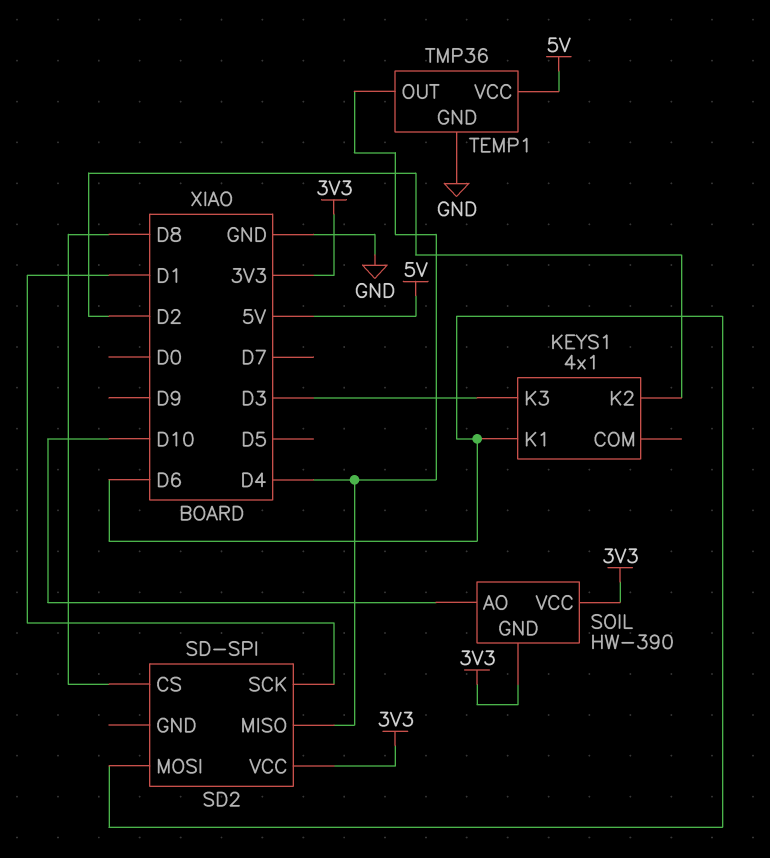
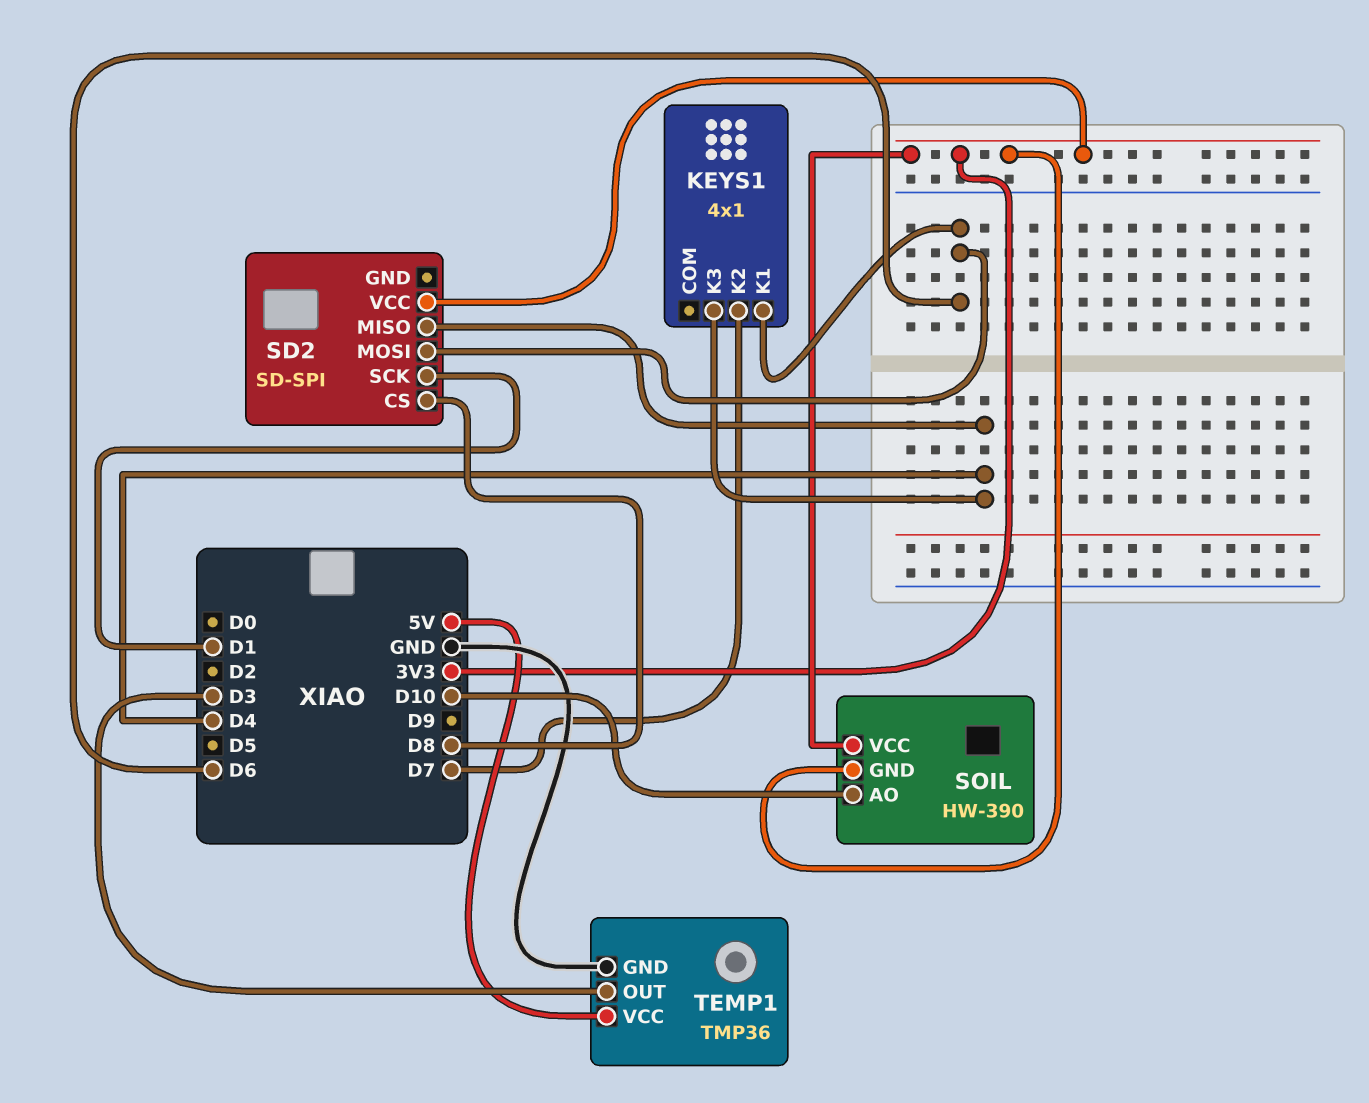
KEYS1 pin K2: D2 -> D7
KEYS1 pin K3: D3 -> D4
TEMP1 pin OUT: D4 -> D3

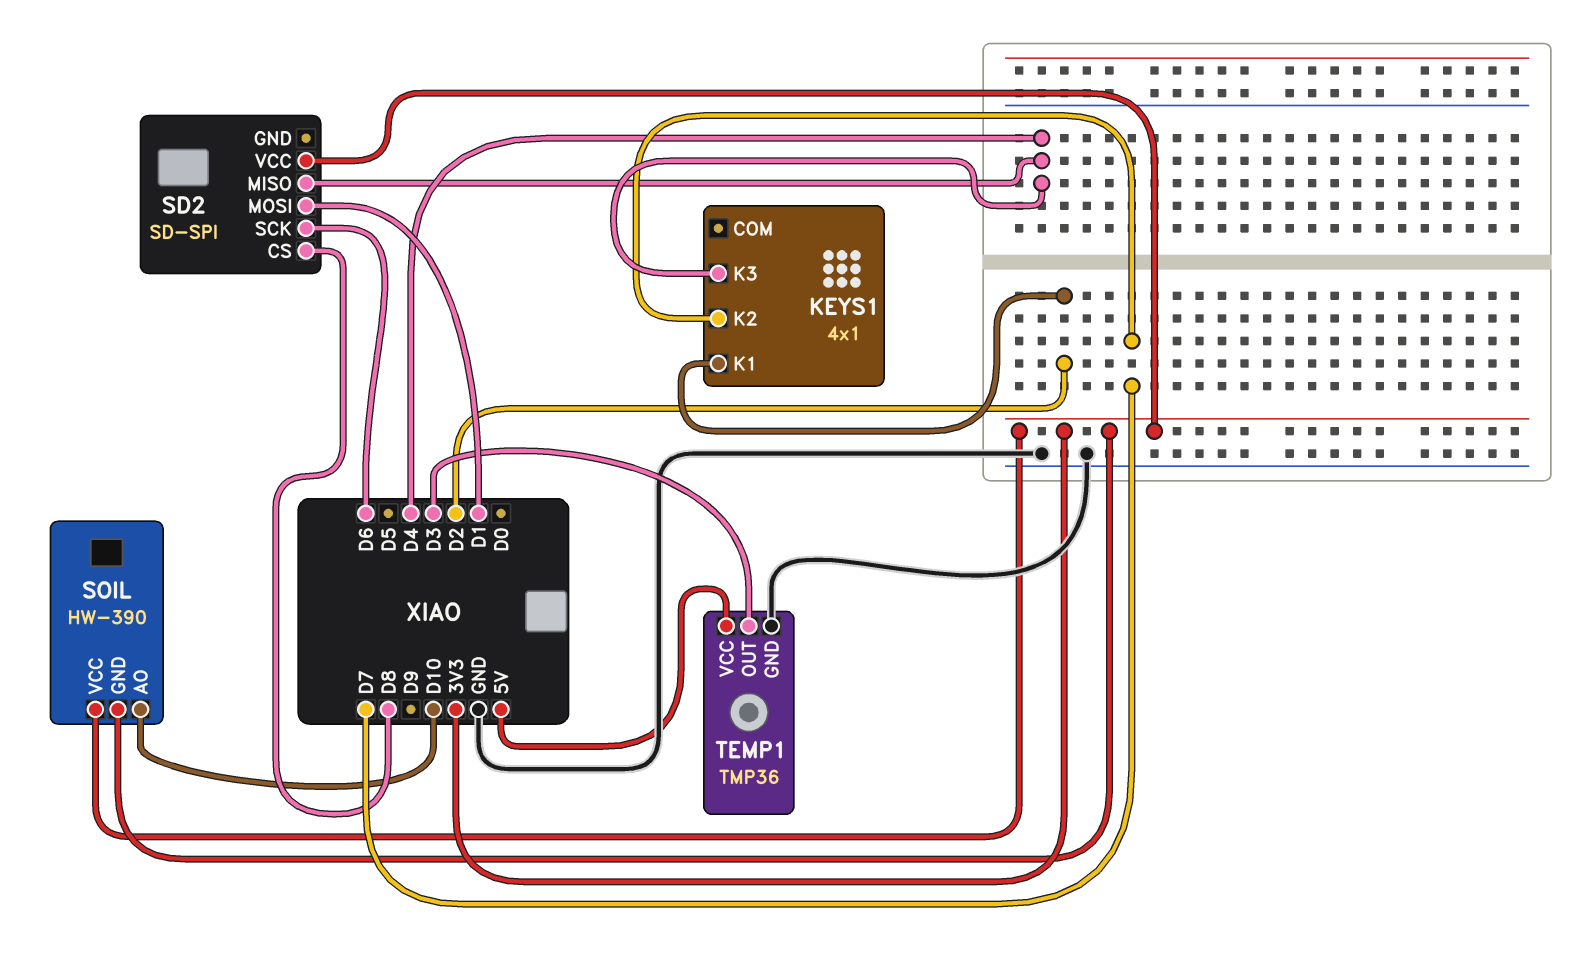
KEYS1 pin K1: D6 -> D2
SD2 pin MOSI: D6 -> D1
SD2 pin SCK: D1 -> D6

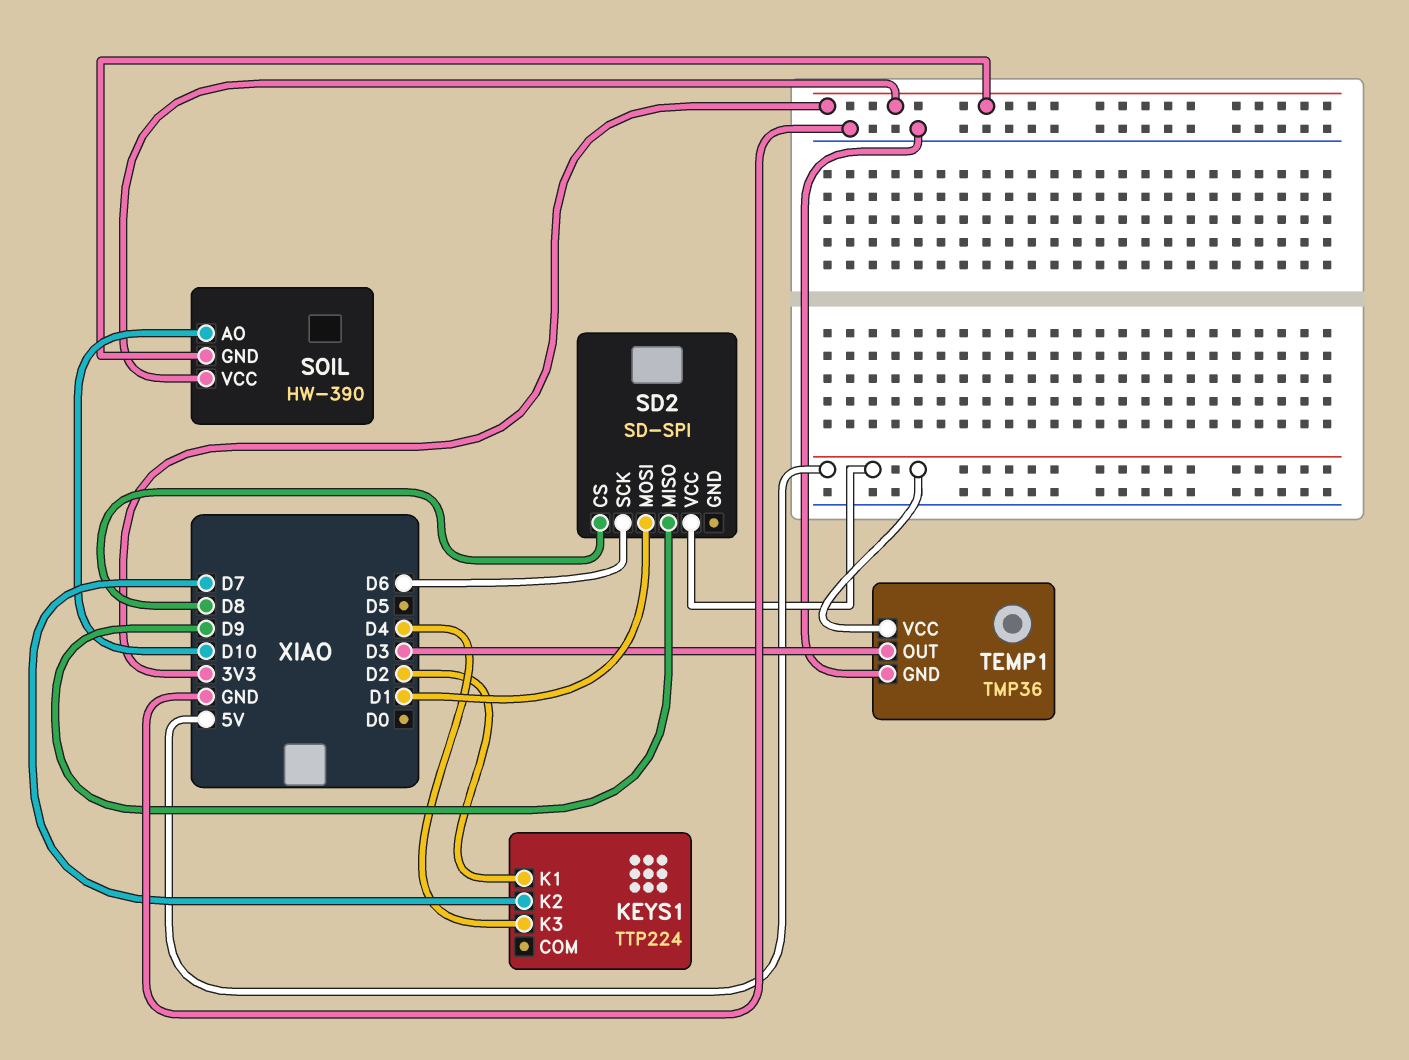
KEYS1: 4x1 -> TTP224
SD2 pin MISO: D4 -> D9
SD2 pin VCC: 3V3 -> 5V

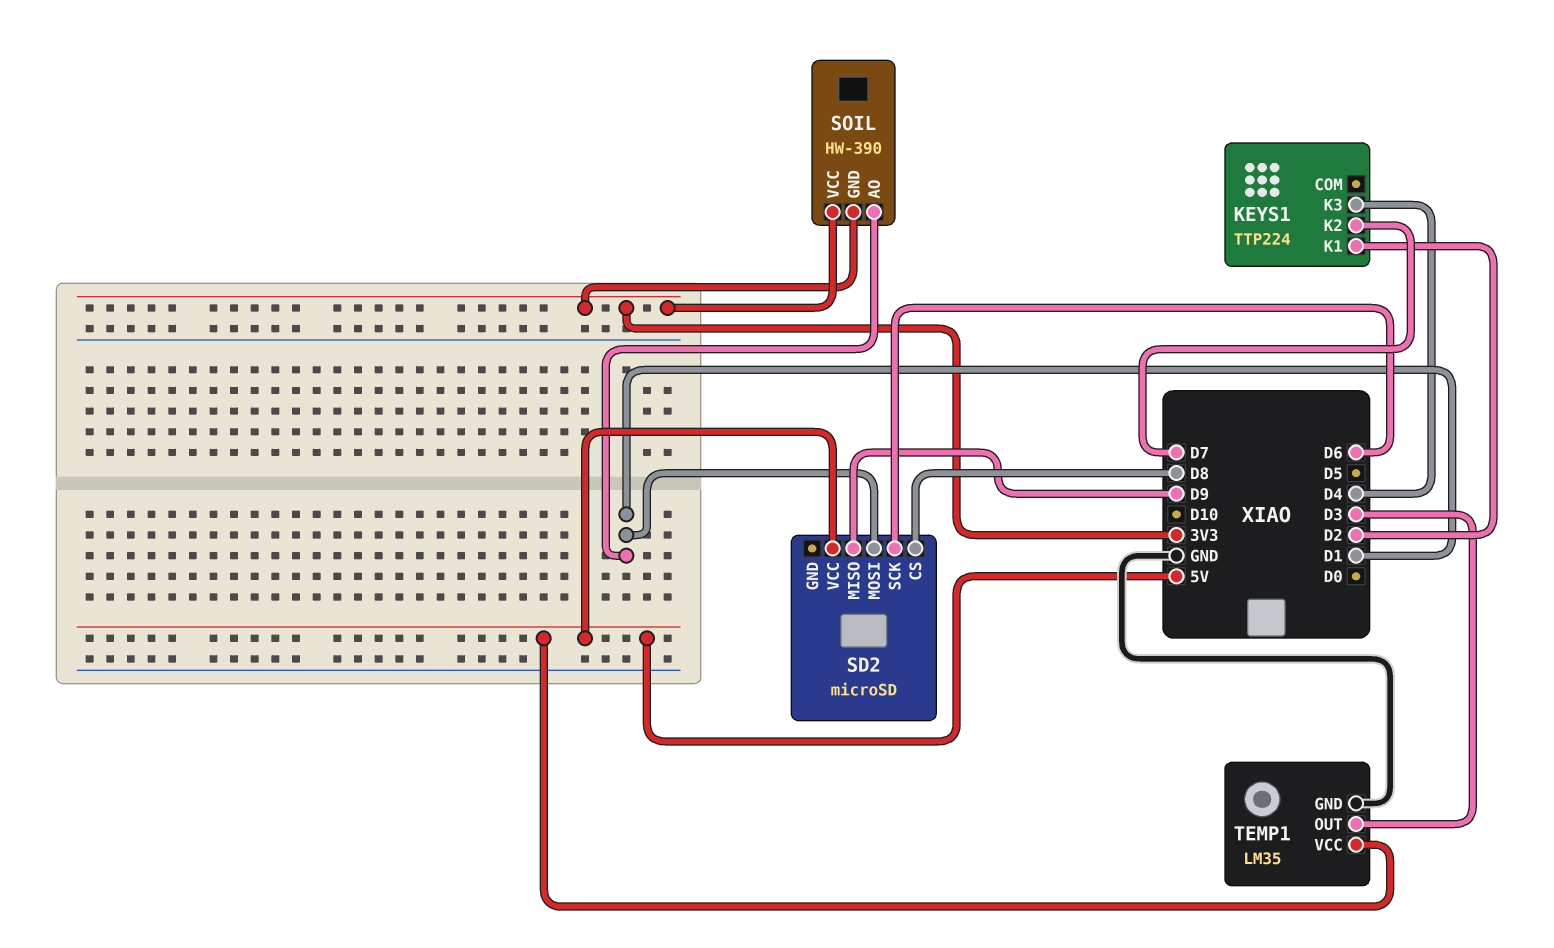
SD2: SD-SPI -> microSD
SOIL pin AO: D10 -> D1
TEMP1: TMP36 -> LM35

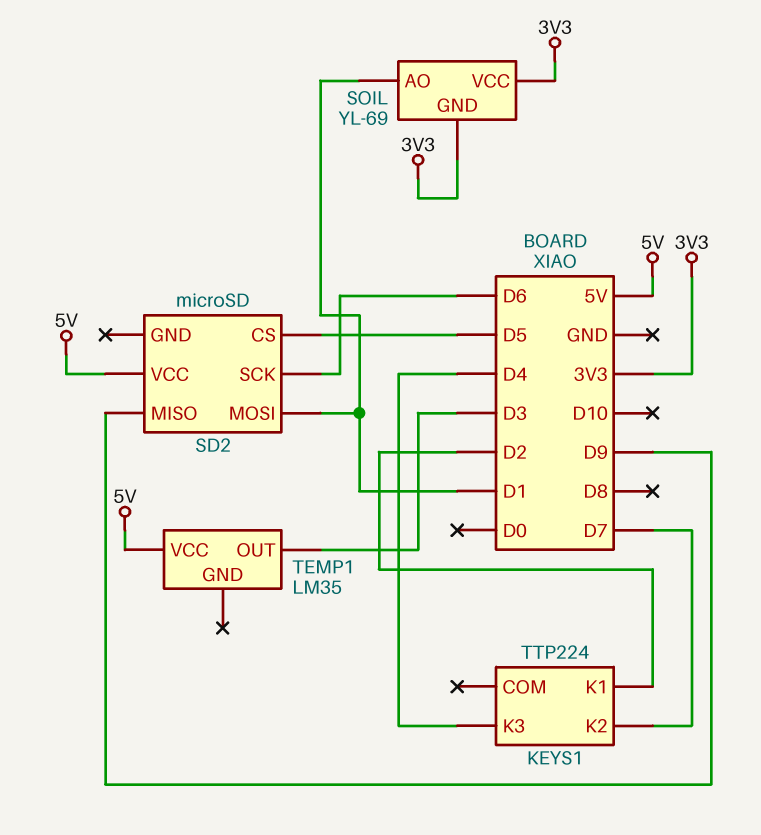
SD2 pin CS: D8 -> D5
SOIL: HW-390 -> YL-69
TEMP1 pin GND: GND -> none

